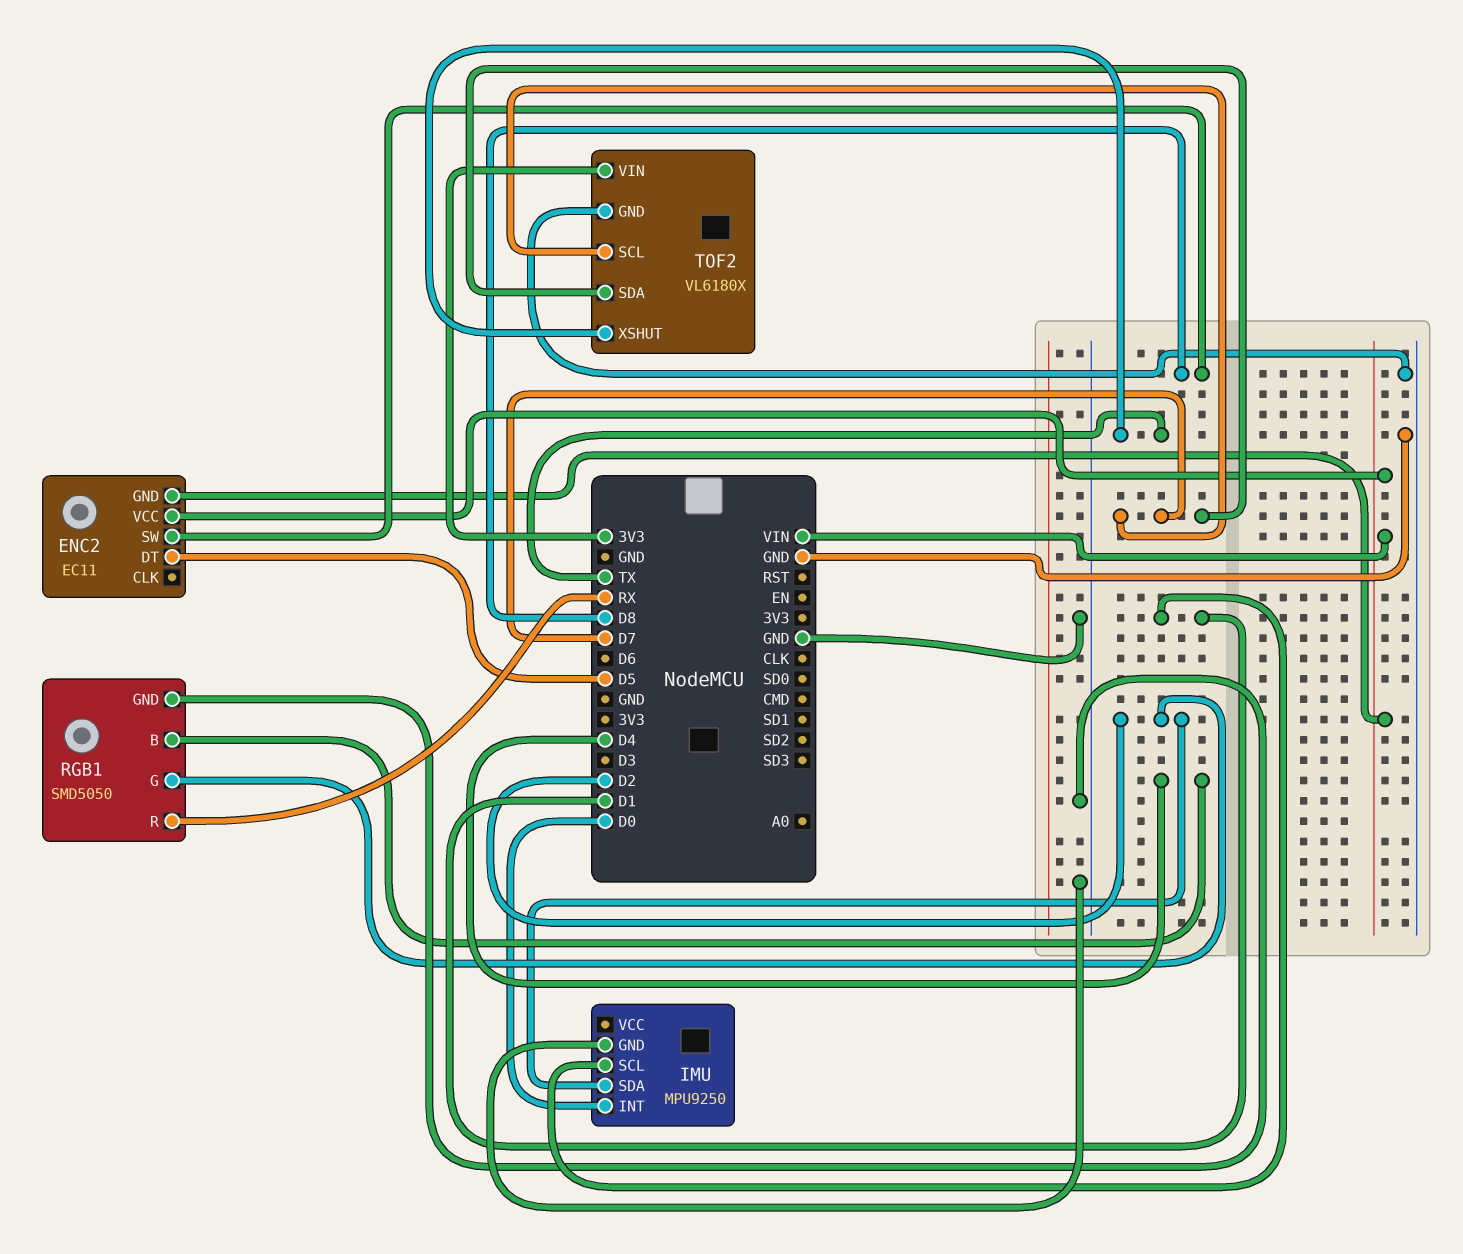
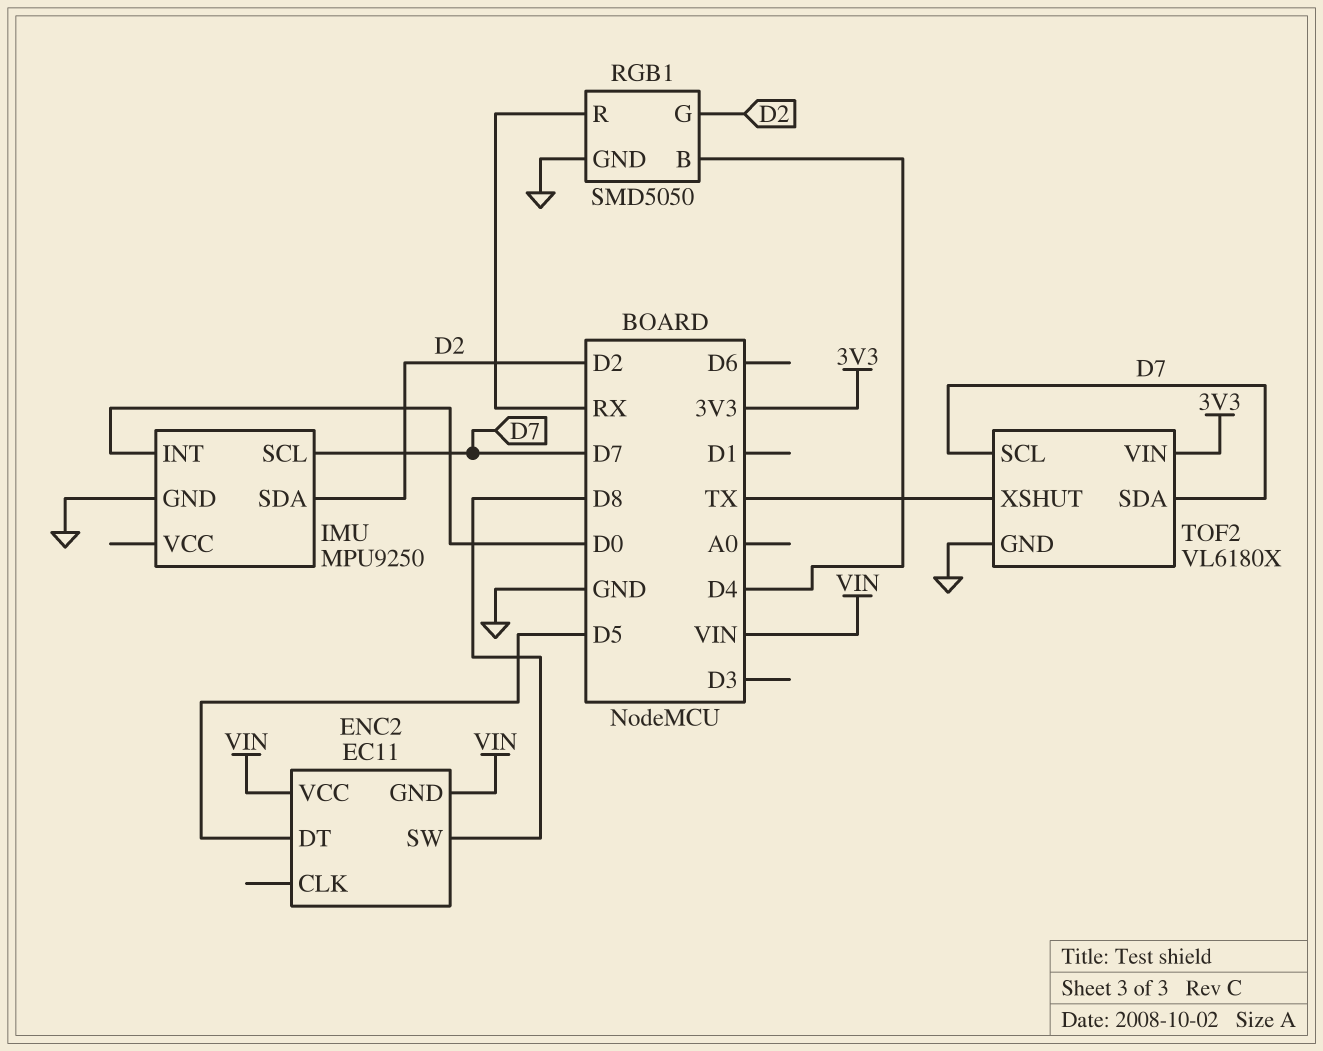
IMU pin SCL: D1 -> D7

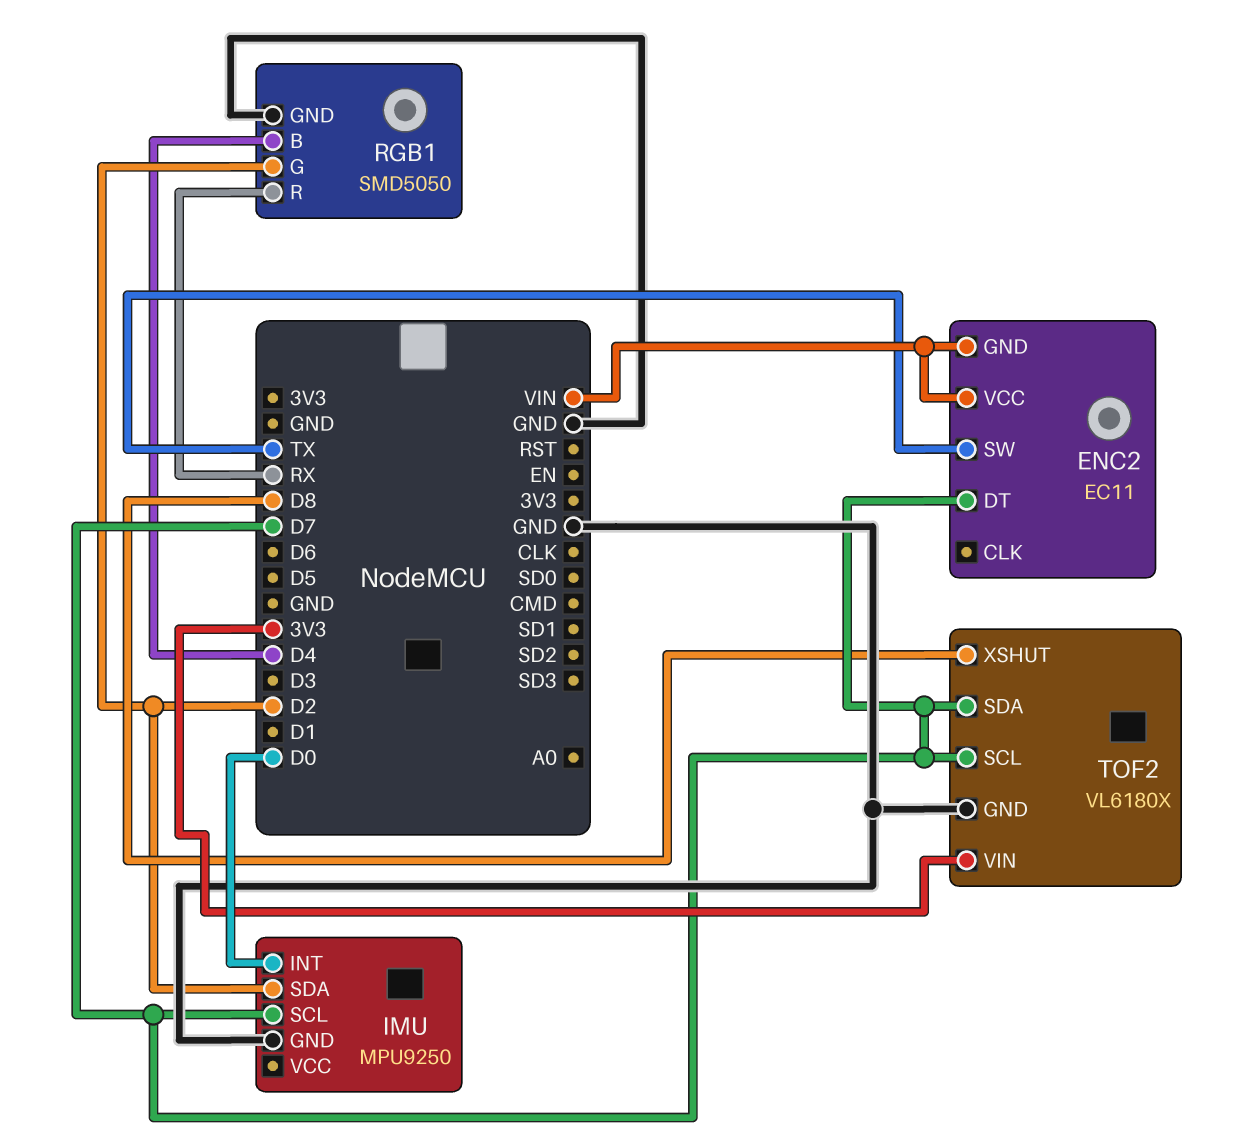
ENC2 pin DT: D5 -> D7
ENC2 pin SW: D8 -> TX
TOF2 pin XSHUT: TX -> D8

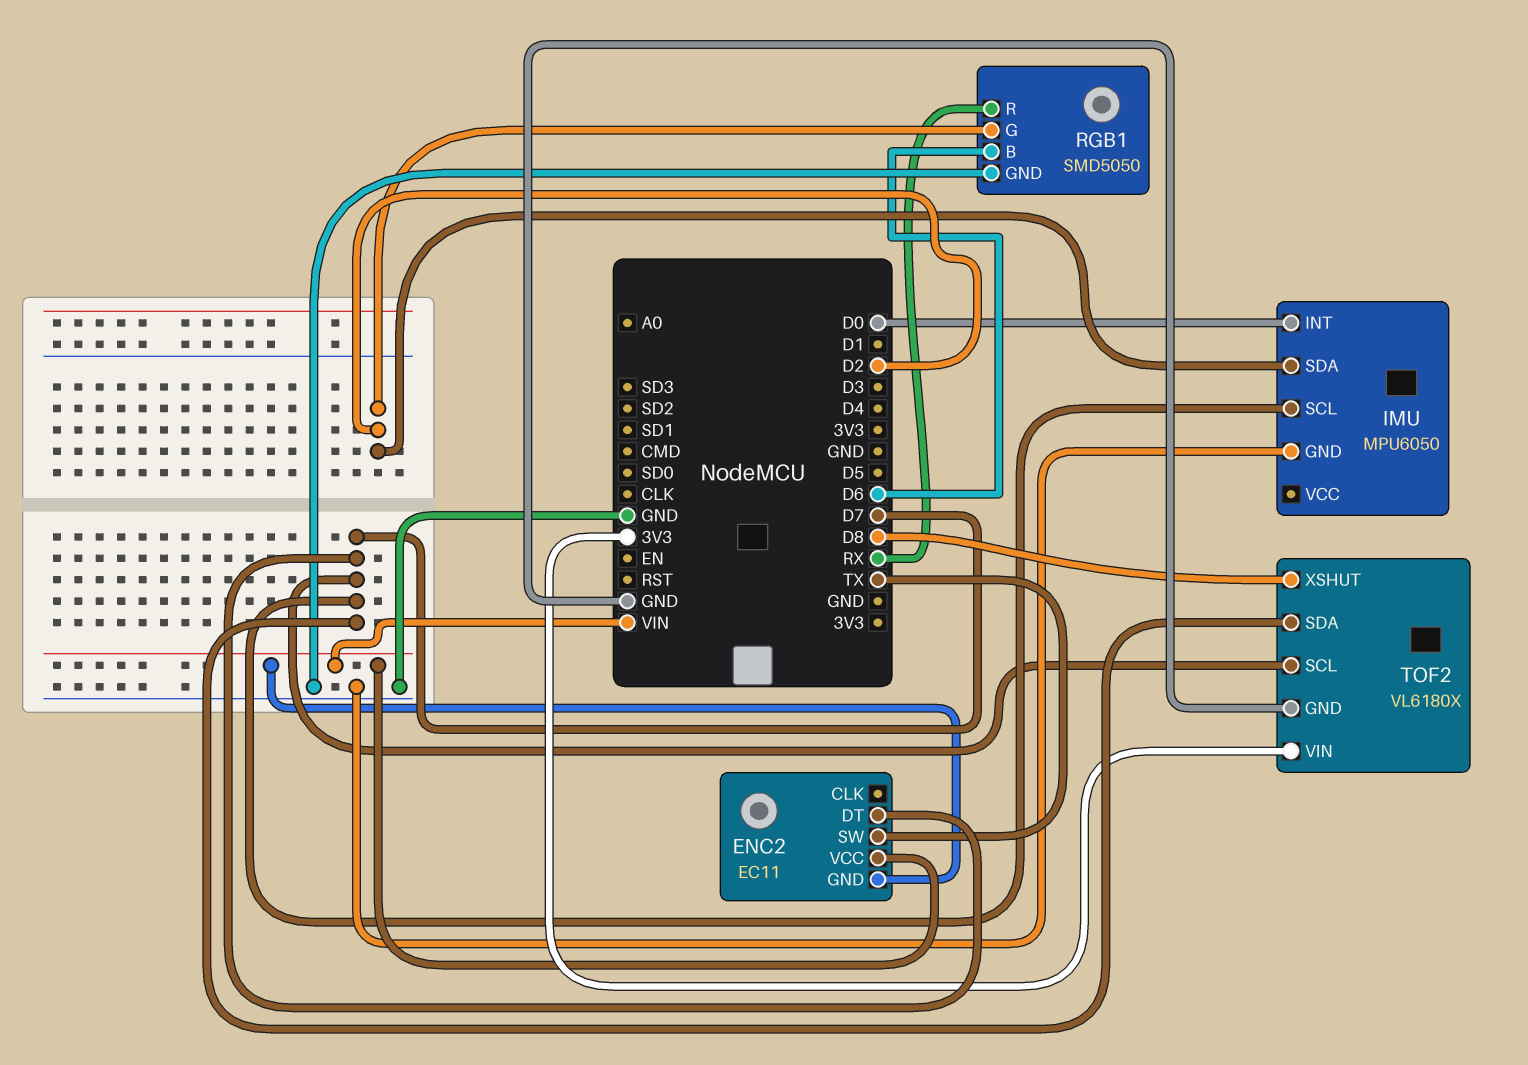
IMU: MPU9250 -> MPU6050
RGB1 pin B: D4 -> D6

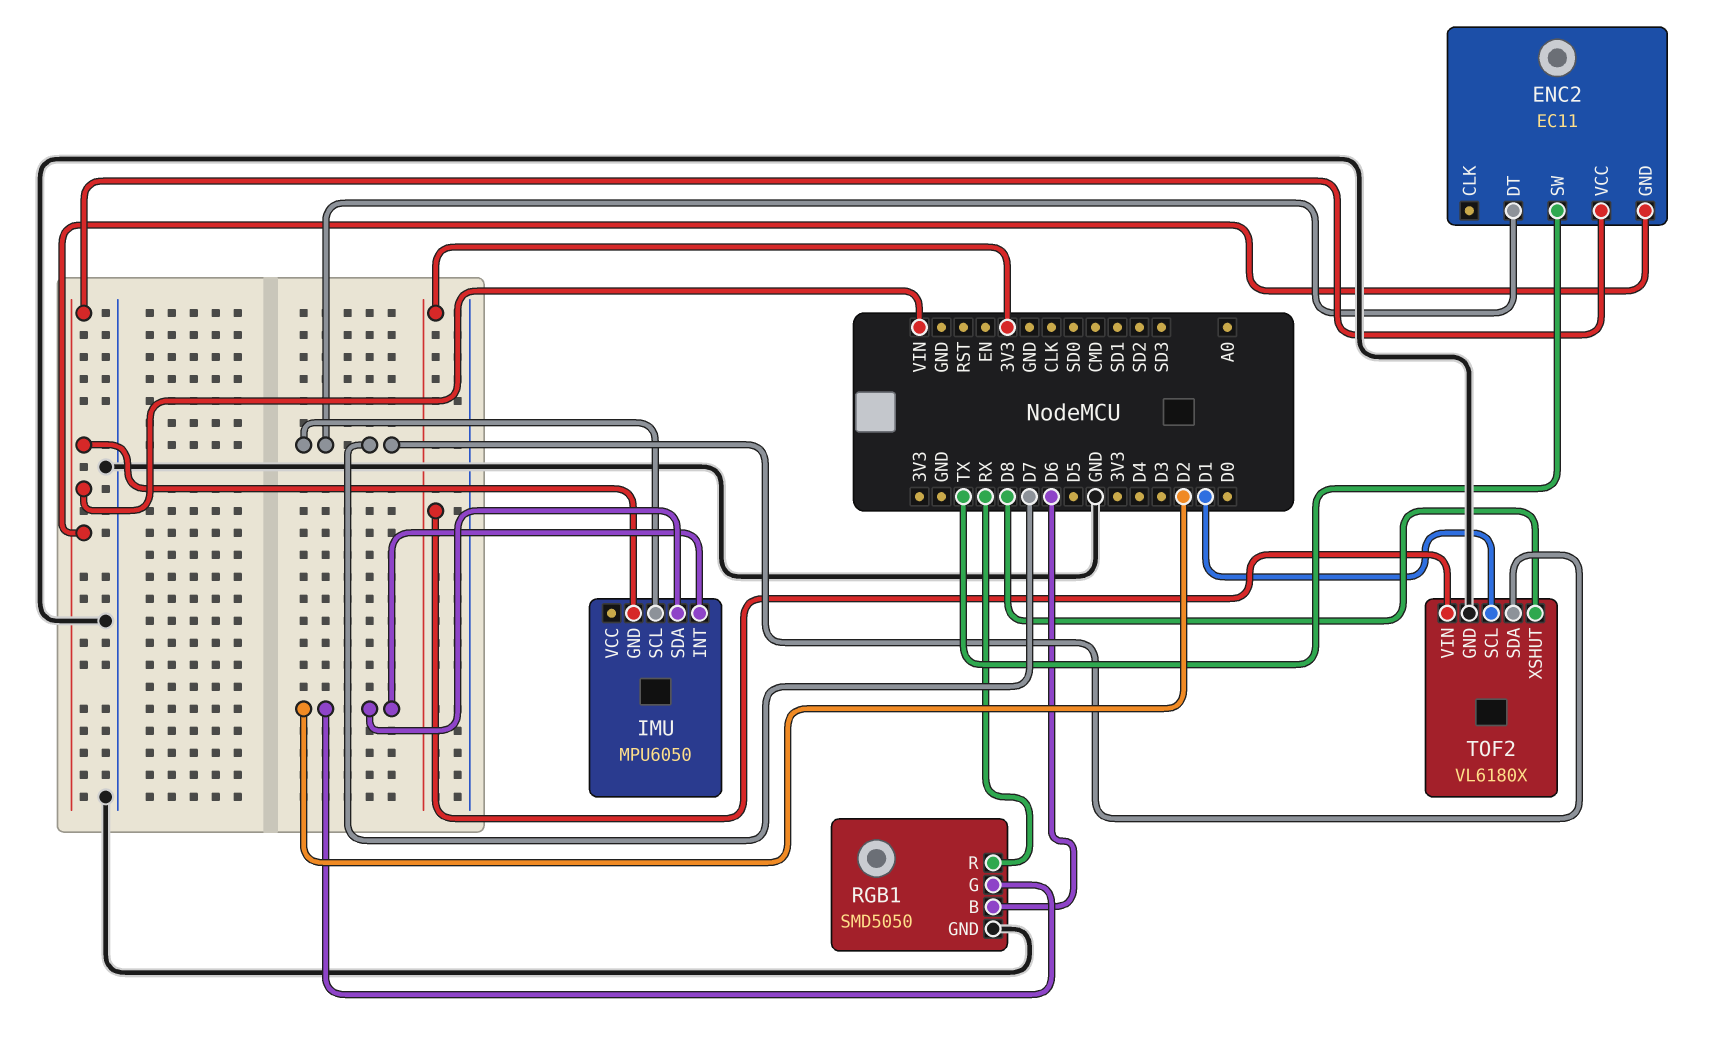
IMU pin GND: GND -> VIN
IMU pin INT: D0 -> D2
TOF2 pin SCL: D7 -> D1

